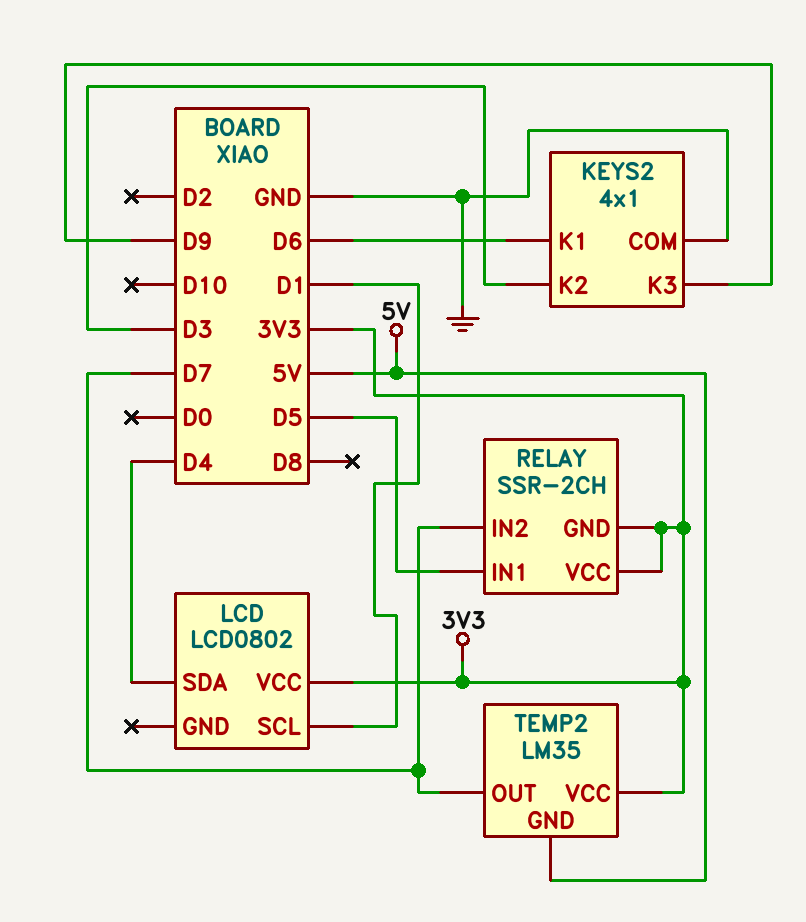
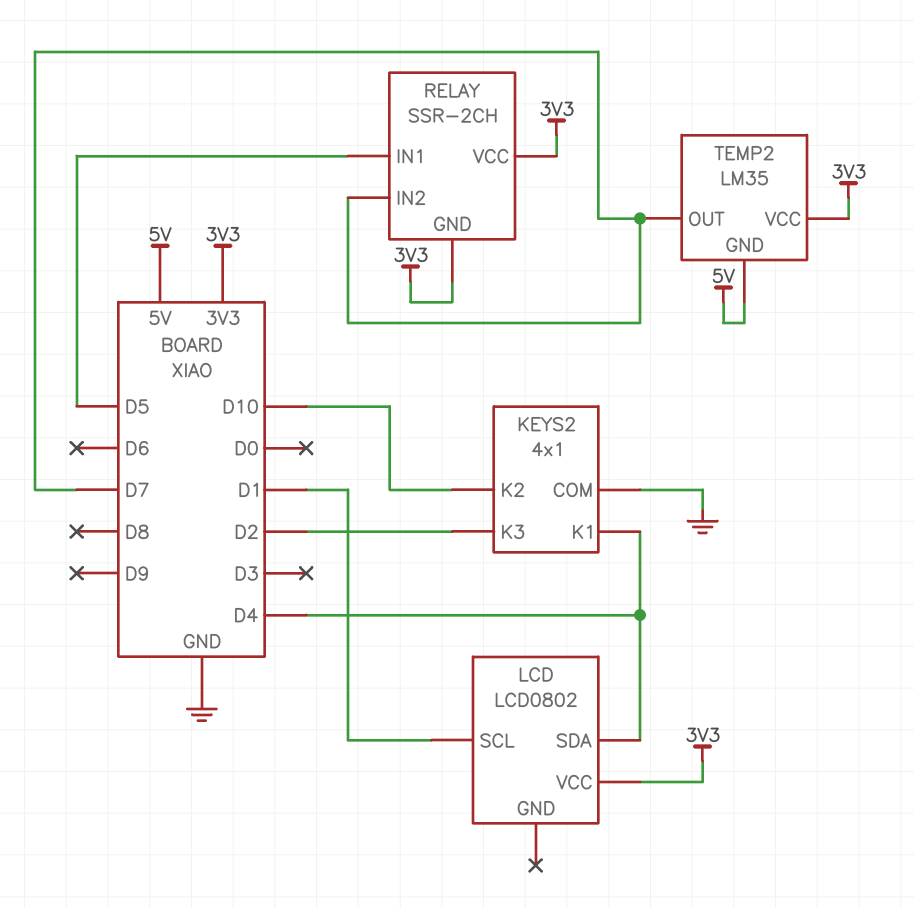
KEYS2 pin K1: D6 -> D4
KEYS2 pin K2: D3 -> D10
KEYS2 pin K3: D9 -> D2

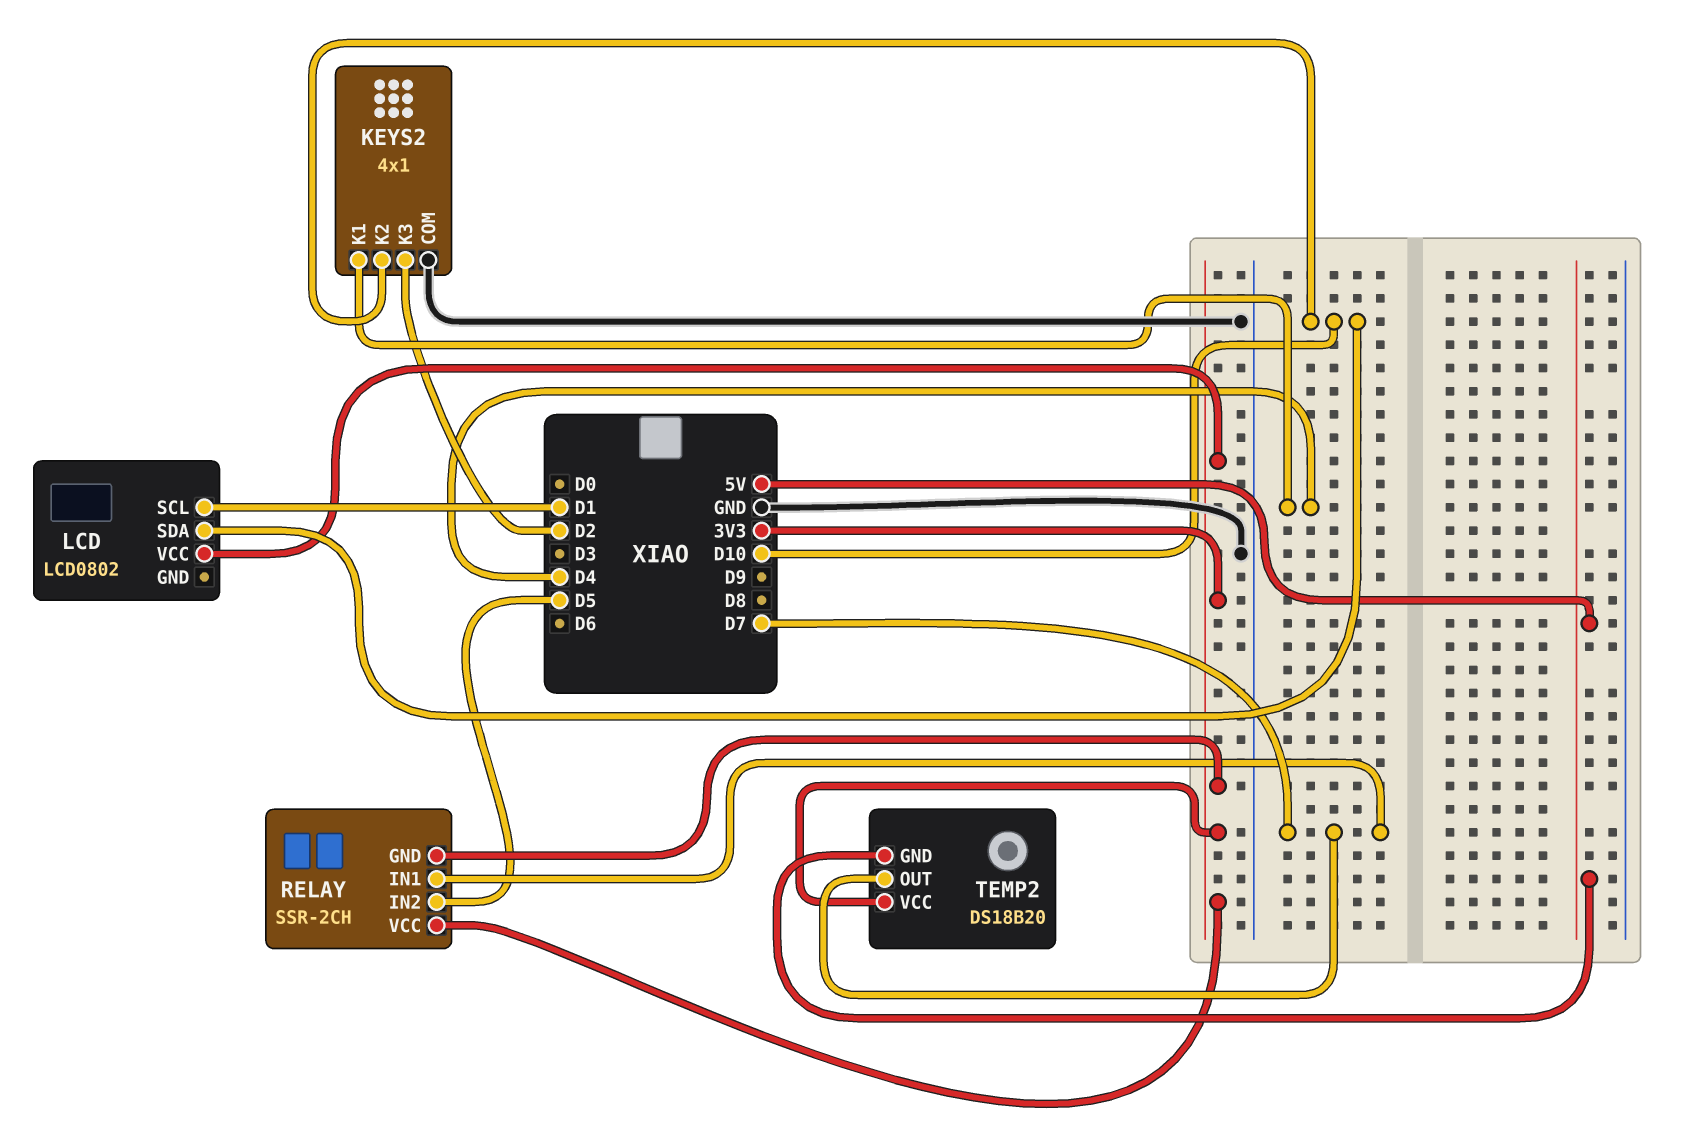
LCD pin SDA: D4 -> D10
RELAY pin IN1: D5 -> D7
RELAY pin IN2: D7 -> D5
TEMP2: LM35 -> DS18B20

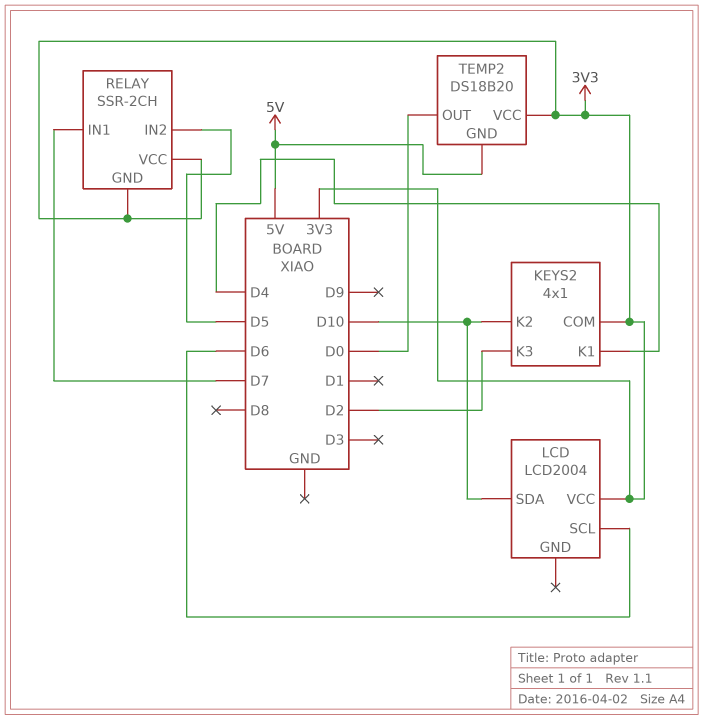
KEYS2 pin COM: GND -> 3V3
LCD: LCD0802 -> LCD2004
LCD pin SCL: D1 -> D6
TEMP2 pin OUT: D7 -> D0

